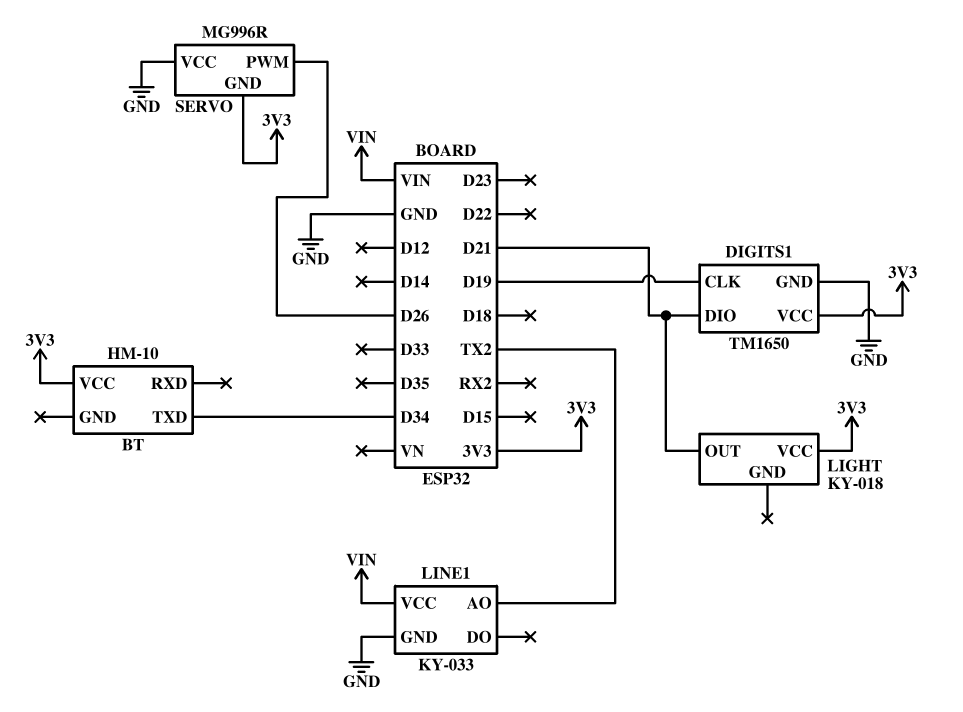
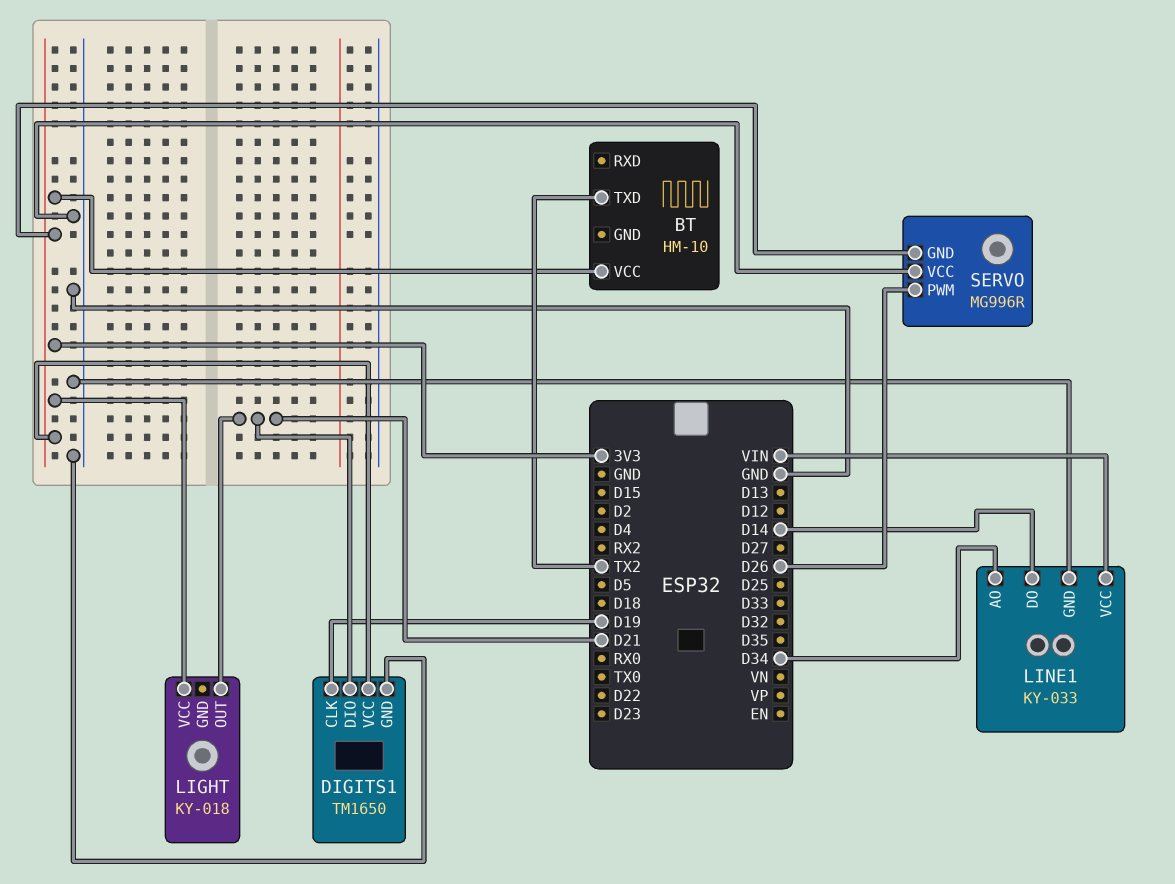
BT pin TXD: D34 -> TX2
LINE1 pin AO: TX2 -> D34
LINE1 pin DO: none -> D14

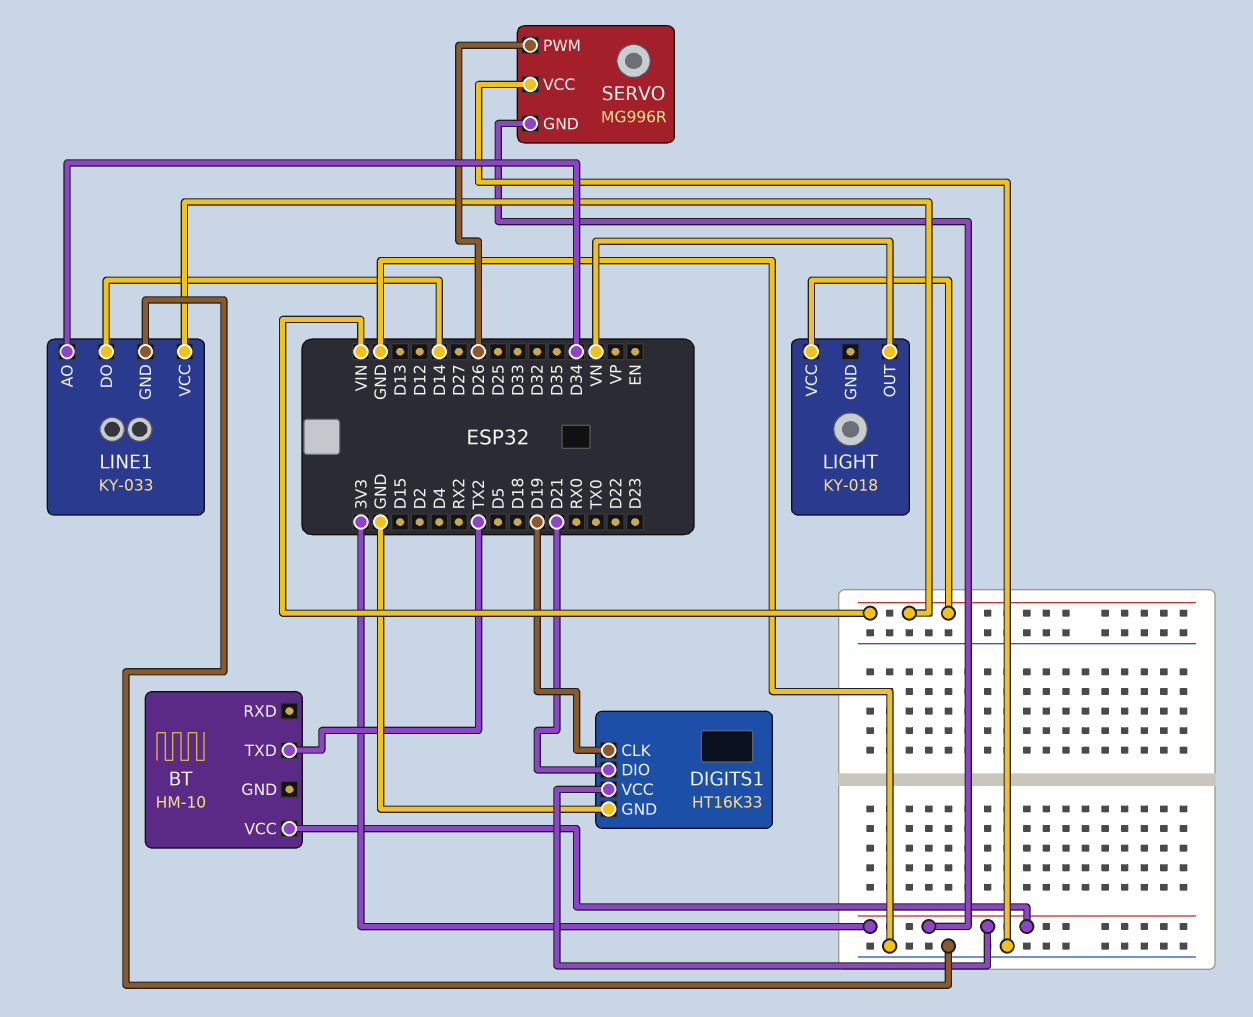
DIGITS1: TM1650 -> HT16K33
LIGHT pin OUT: D21 -> VN
LIGHT pin VCC: 3V3 -> VIN

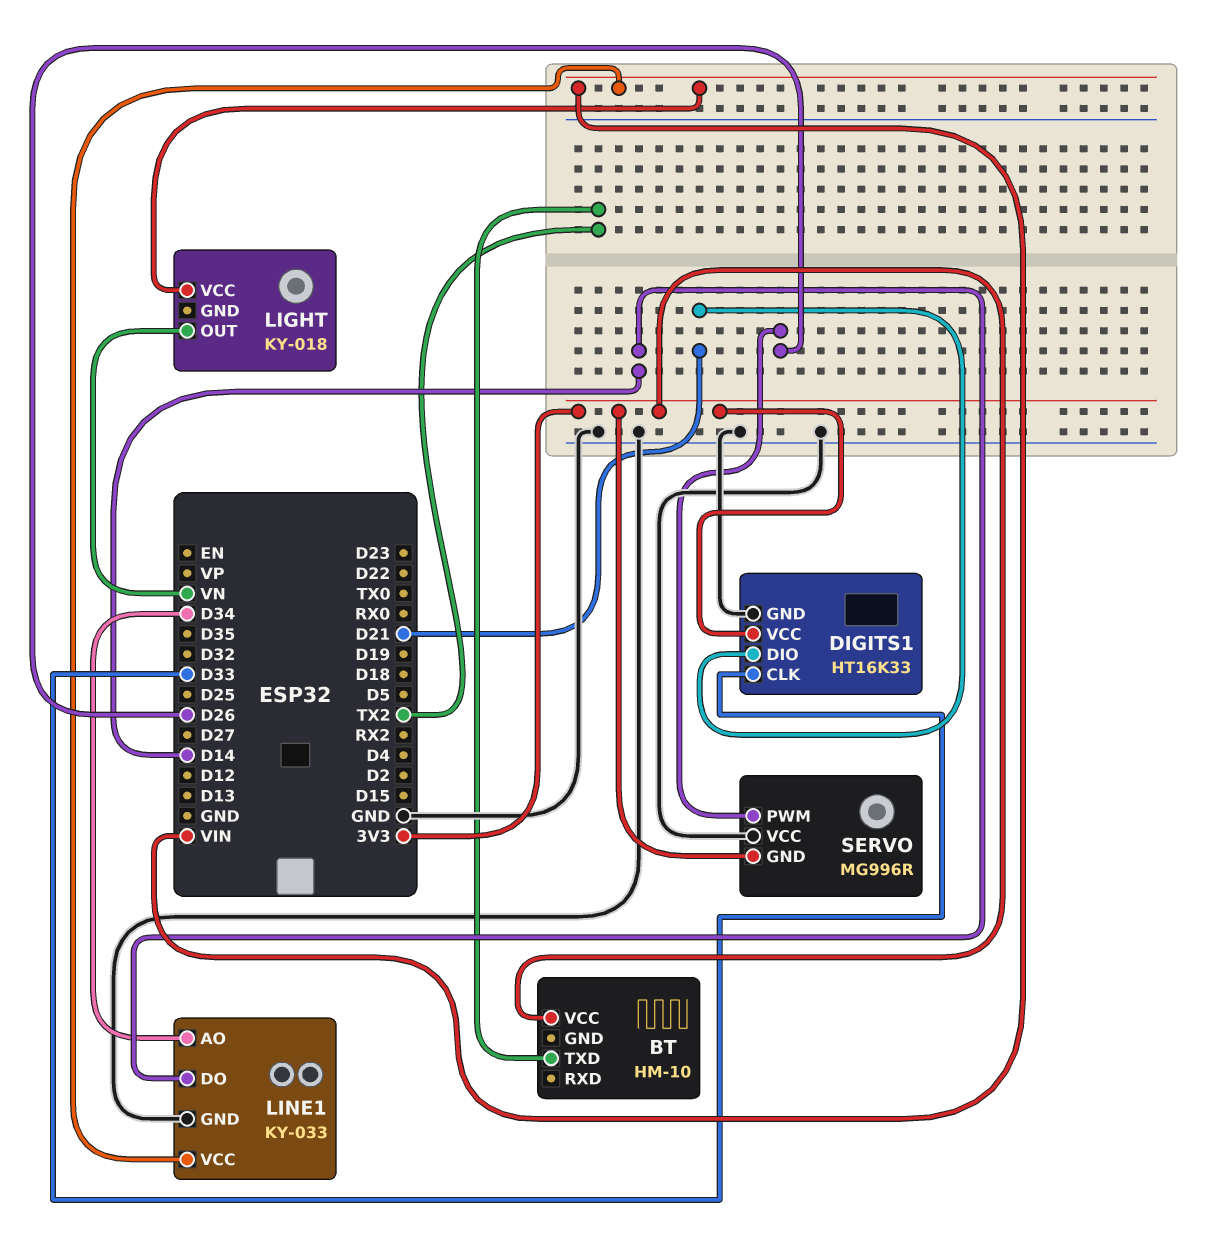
DIGITS1 pin CLK: D19 -> D33

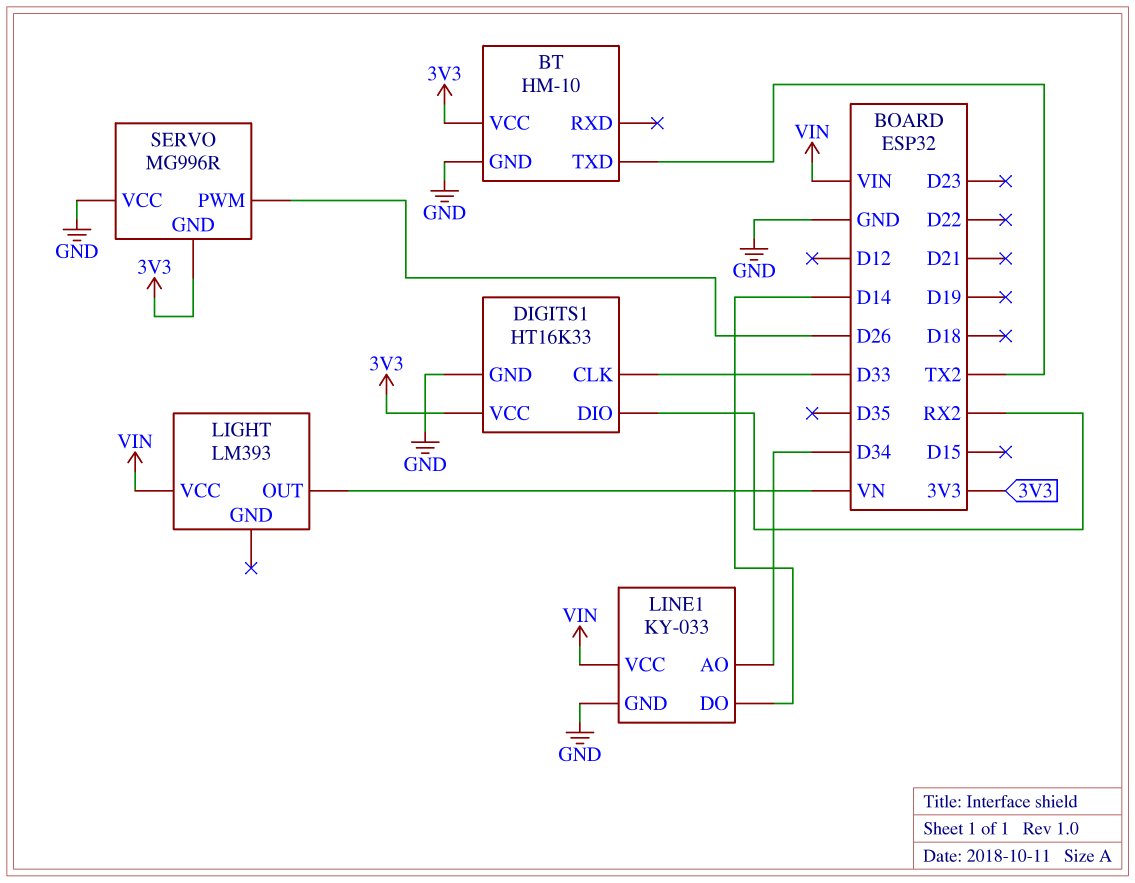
BT pin GND: none -> GND
DIGITS1 pin DIO: D21 -> RX2
LIGHT: KY-018 -> LM393

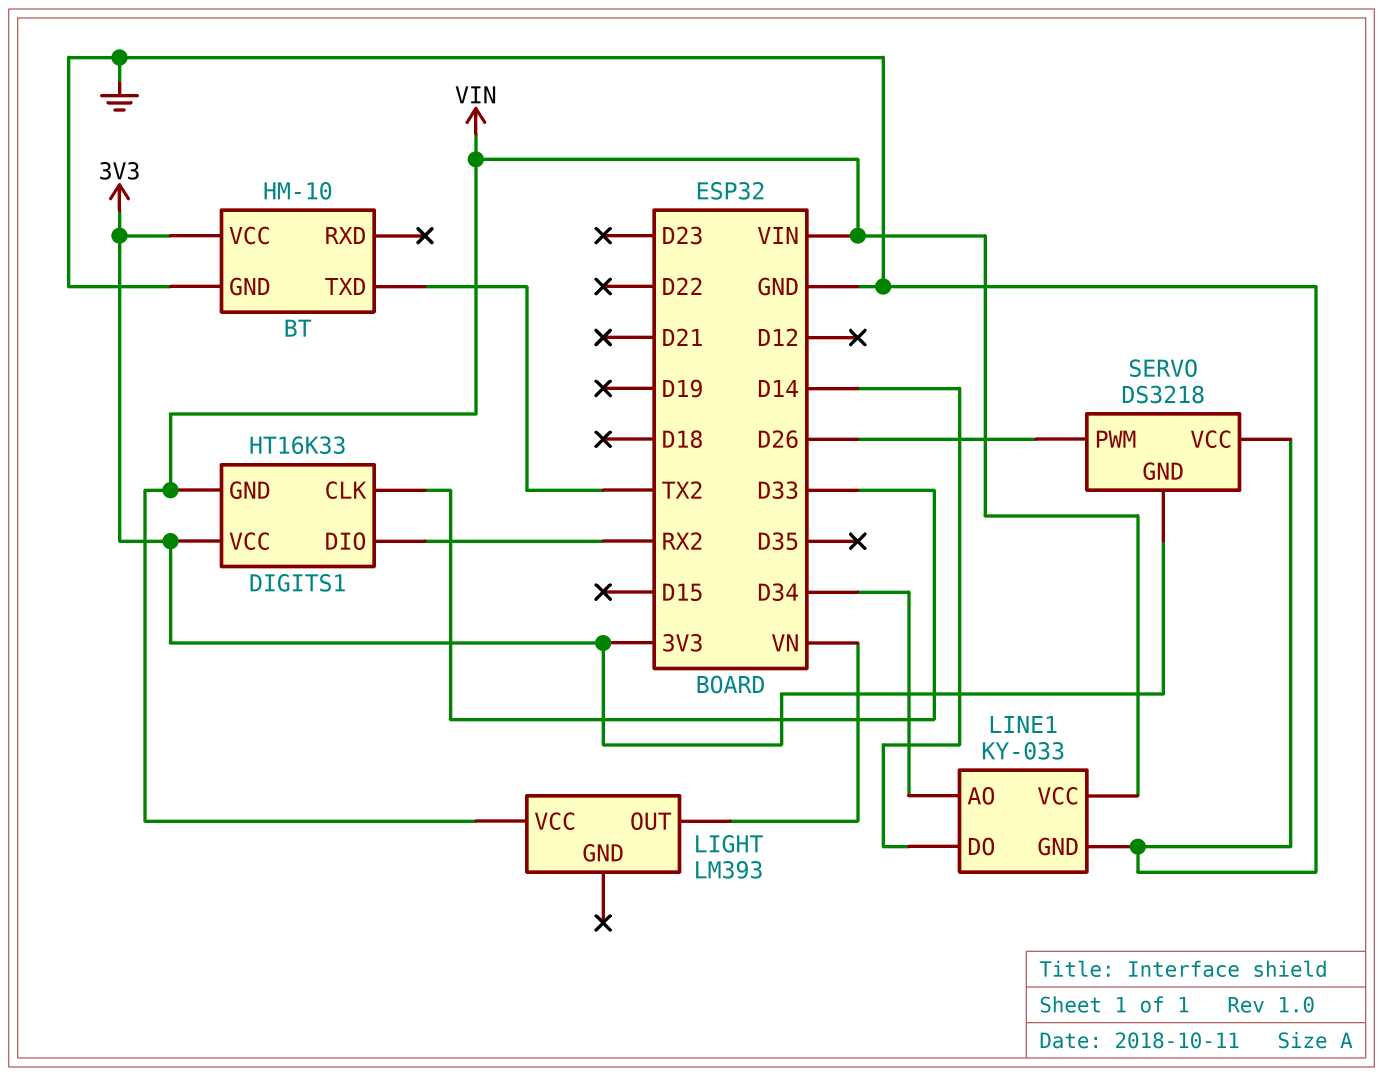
DIGITS1 pin GND: GND -> VIN
SERVO: MG996R -> DS3218

